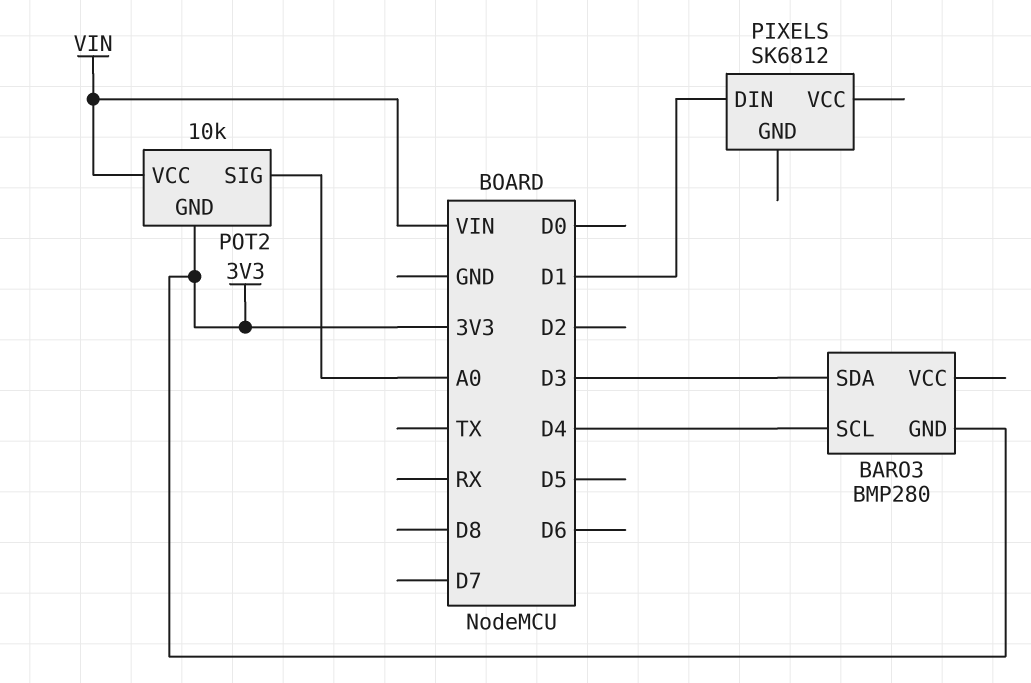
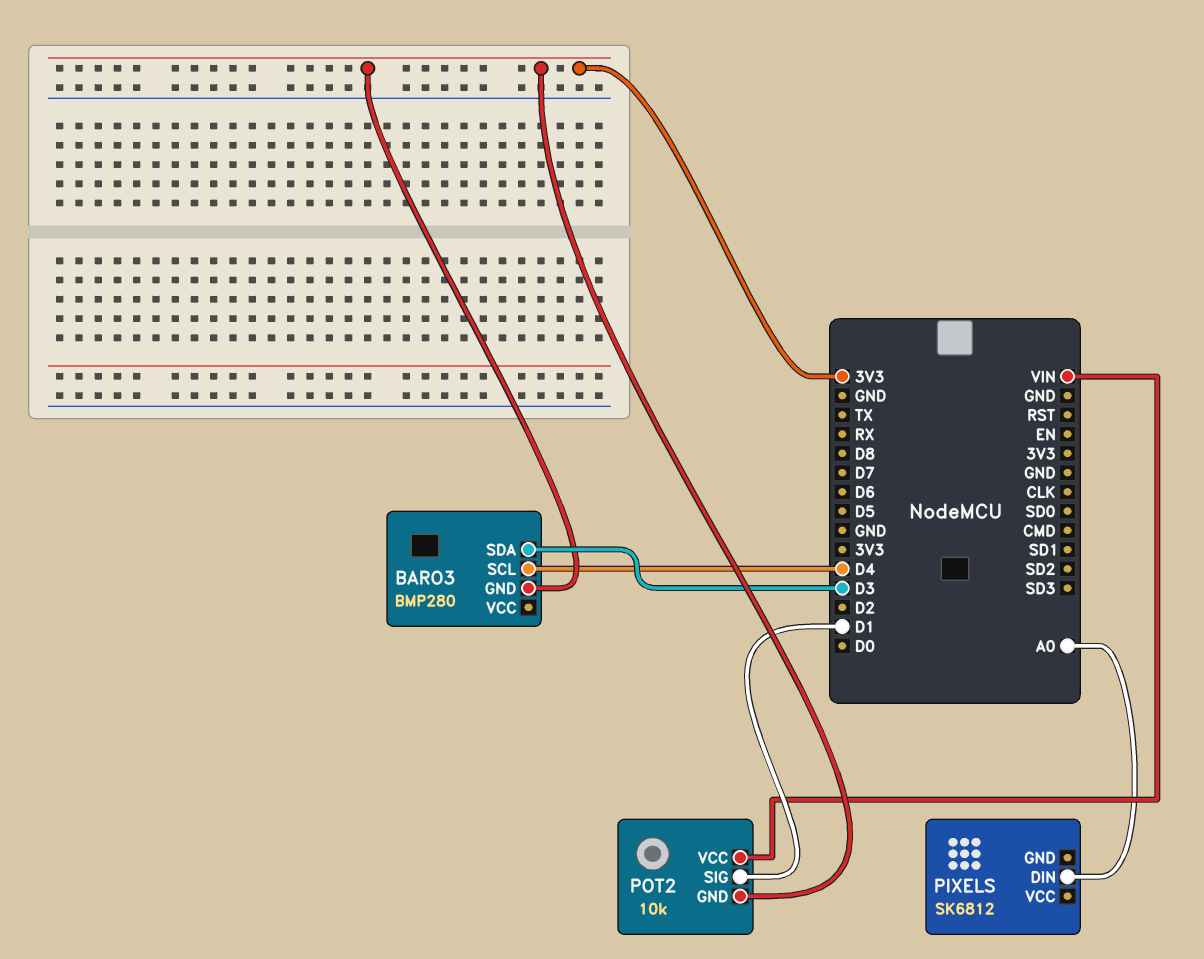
PIXELS pin DIN: D1 -> A0
POT2 pin SIG: A0 -> D1

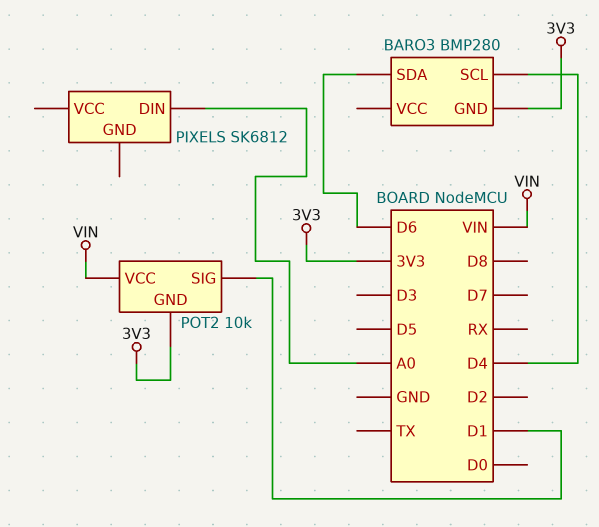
BARO3 pin SDA: D3 -> D6

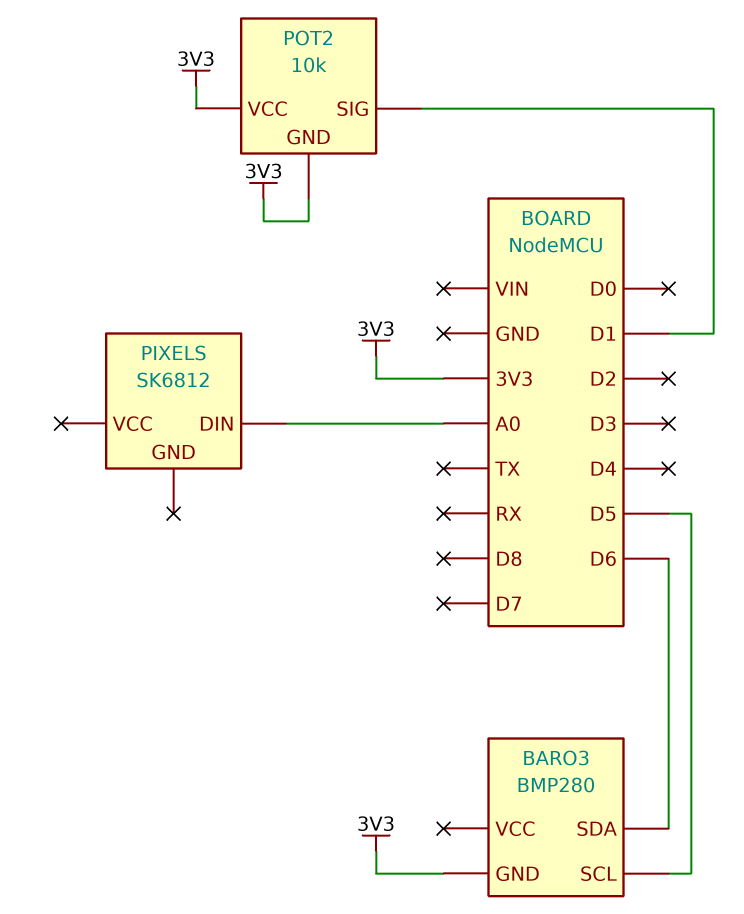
BARO3 pin SCL: D4 -> D5
POT2 pin VCC: VIN -> 3V3

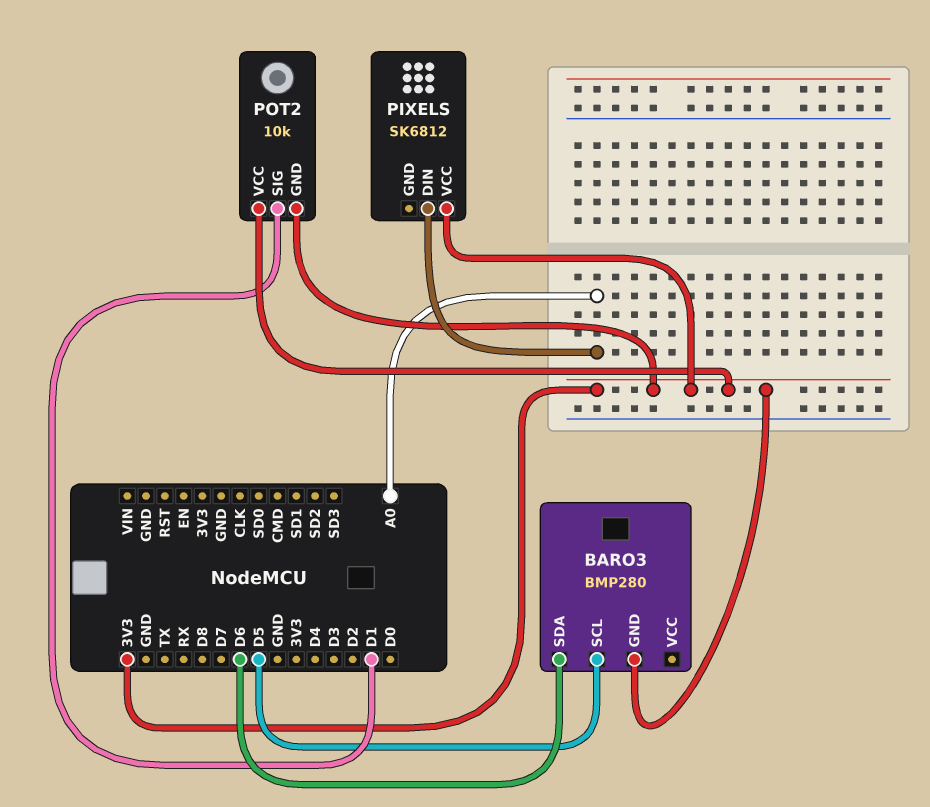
PIXELS pin VCC: none -> 3V3

